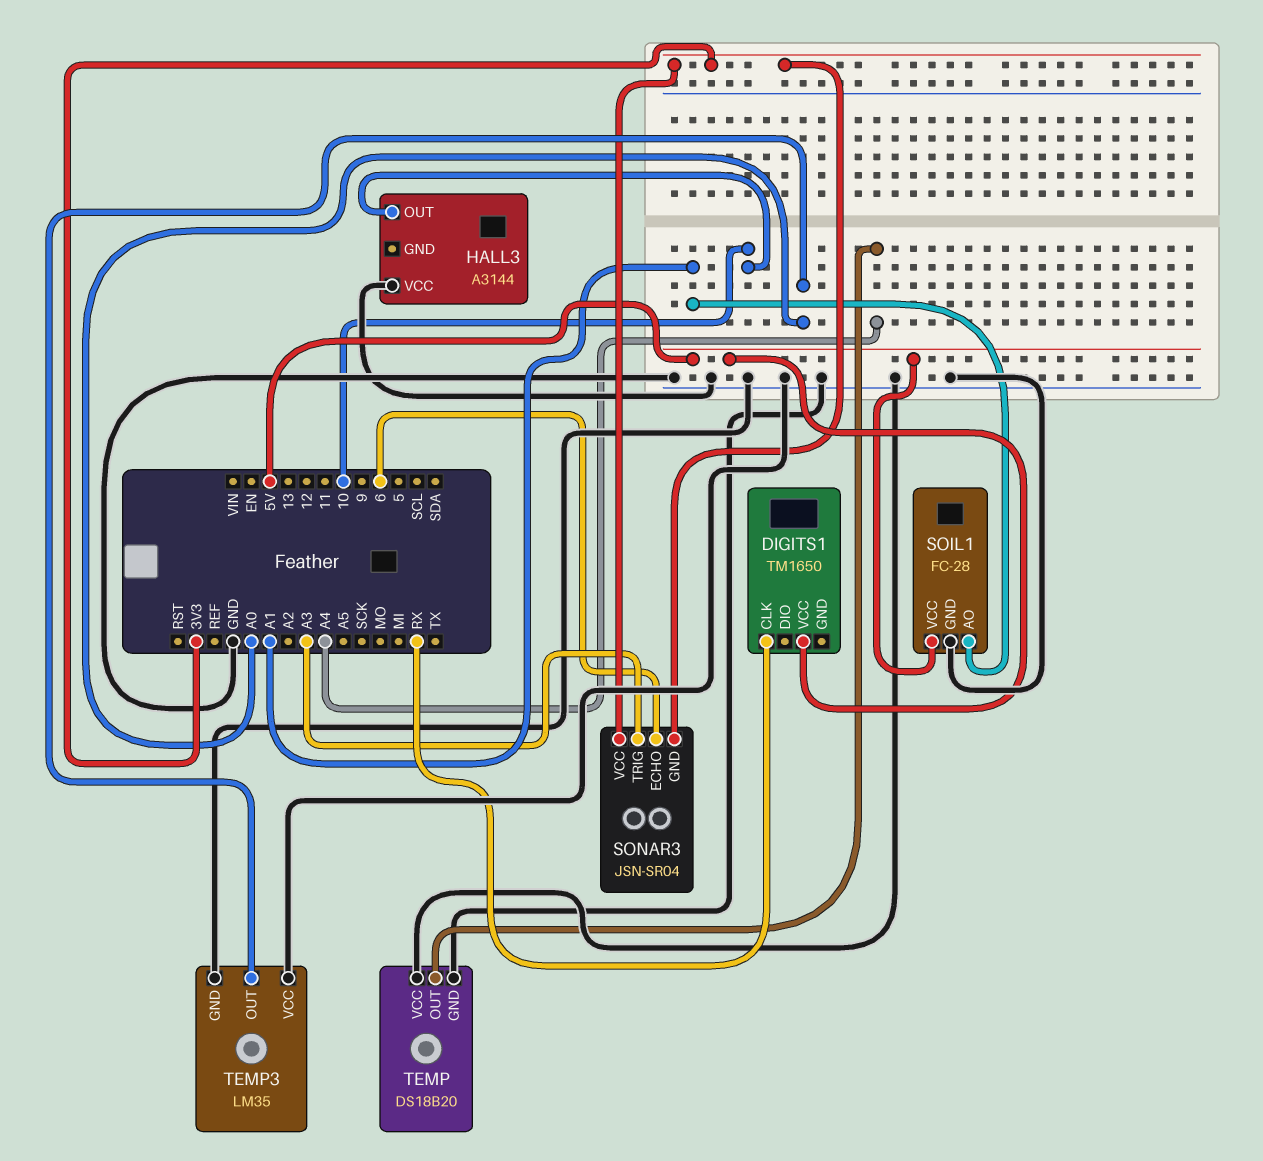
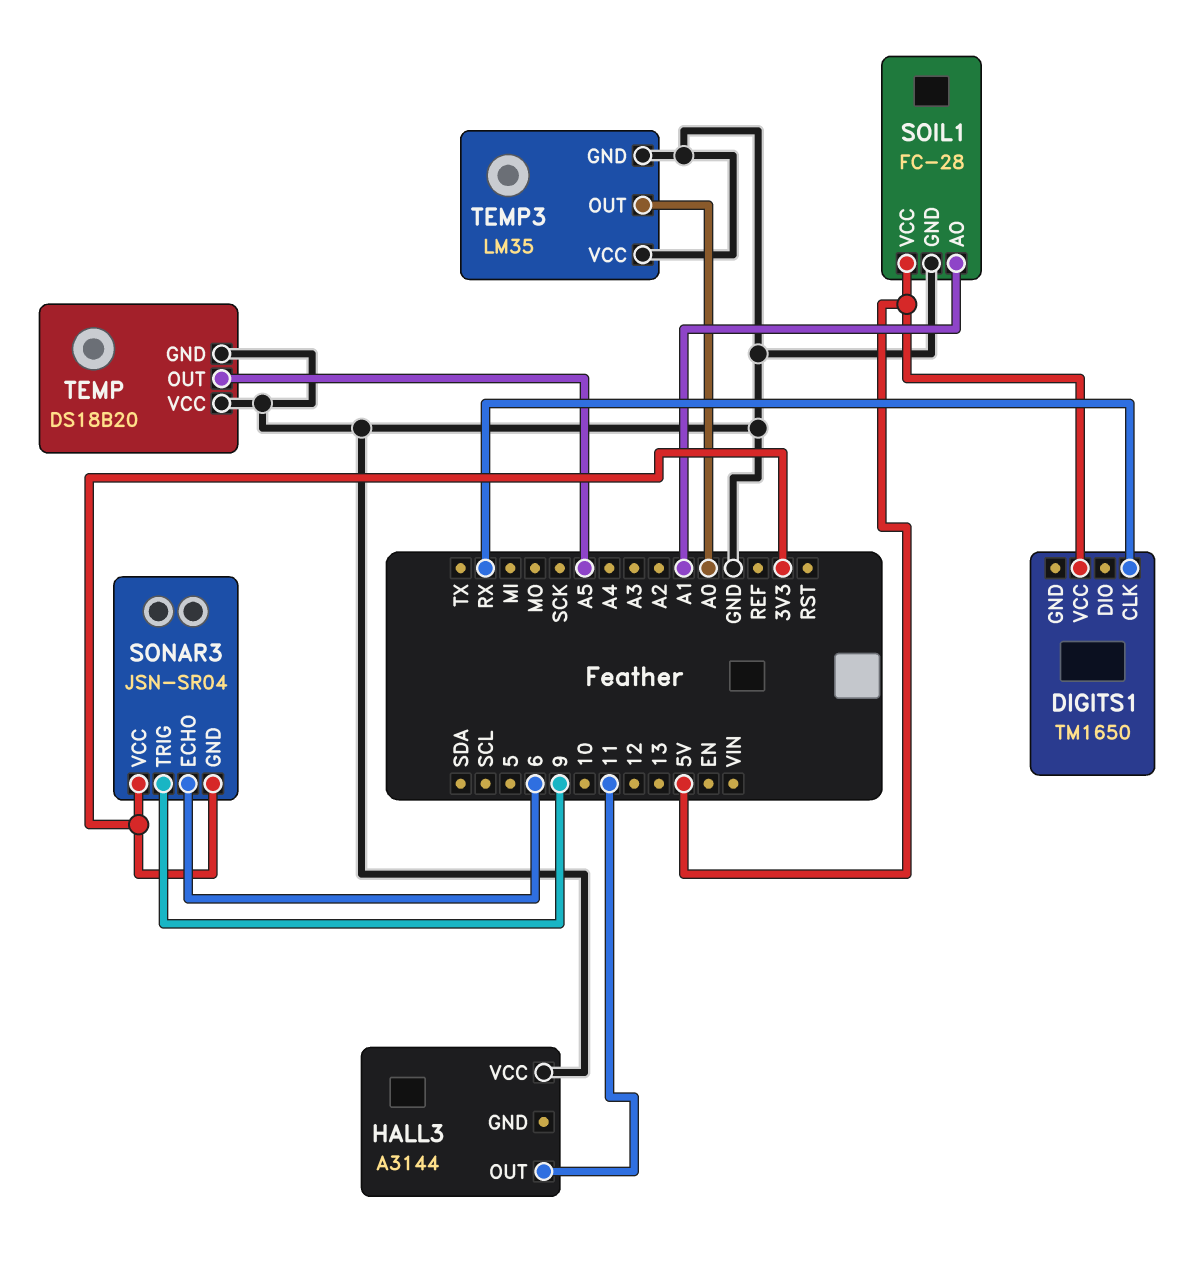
HALL3 pin OUT: 10 -> 11
SONAR3 pin TRIG: A3 -> 9
TEMP pin OUT: A4 -> A5

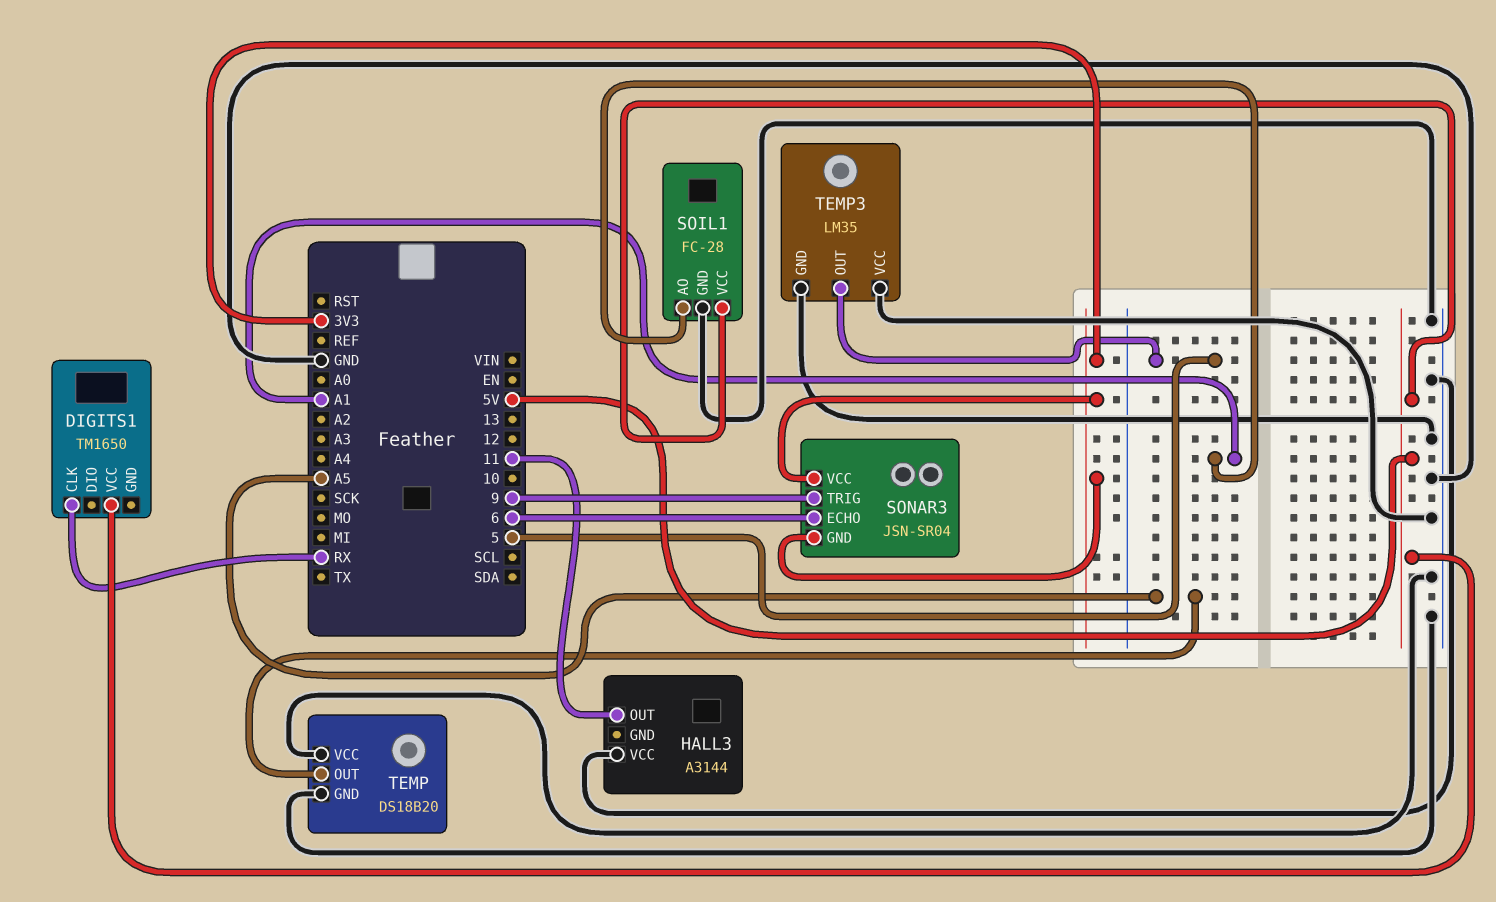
TEMP3 pin OUT: A0 -> 5

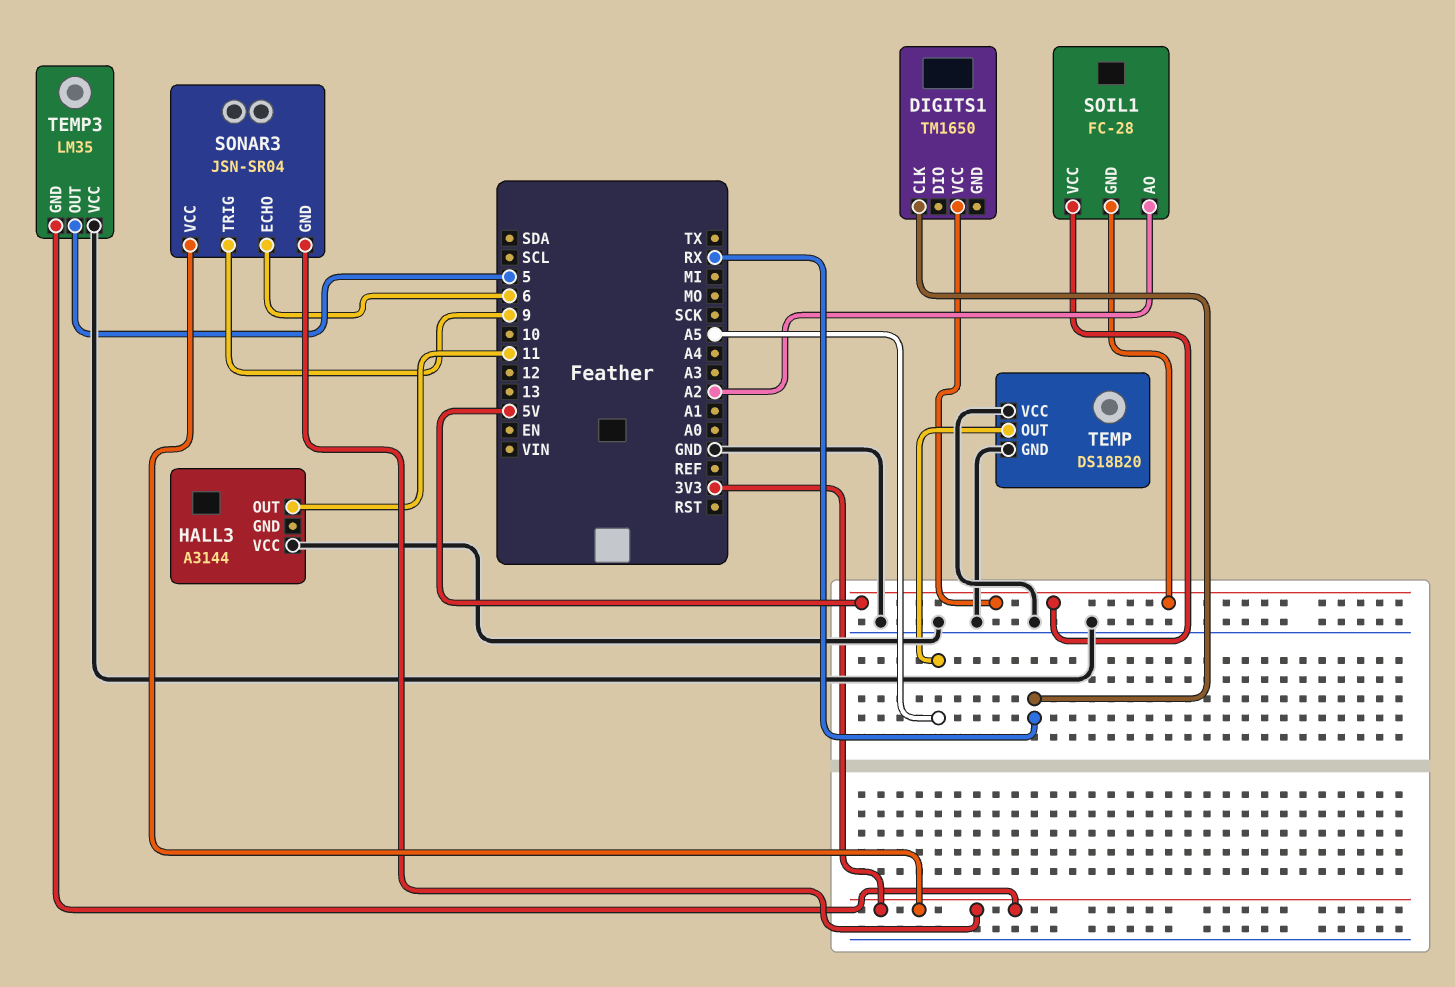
SOIL1 pin AO: A1 -> A2
SOIL1 pin GND: GND -> 5V
TEMP3 pin GND: GND -> 3V3

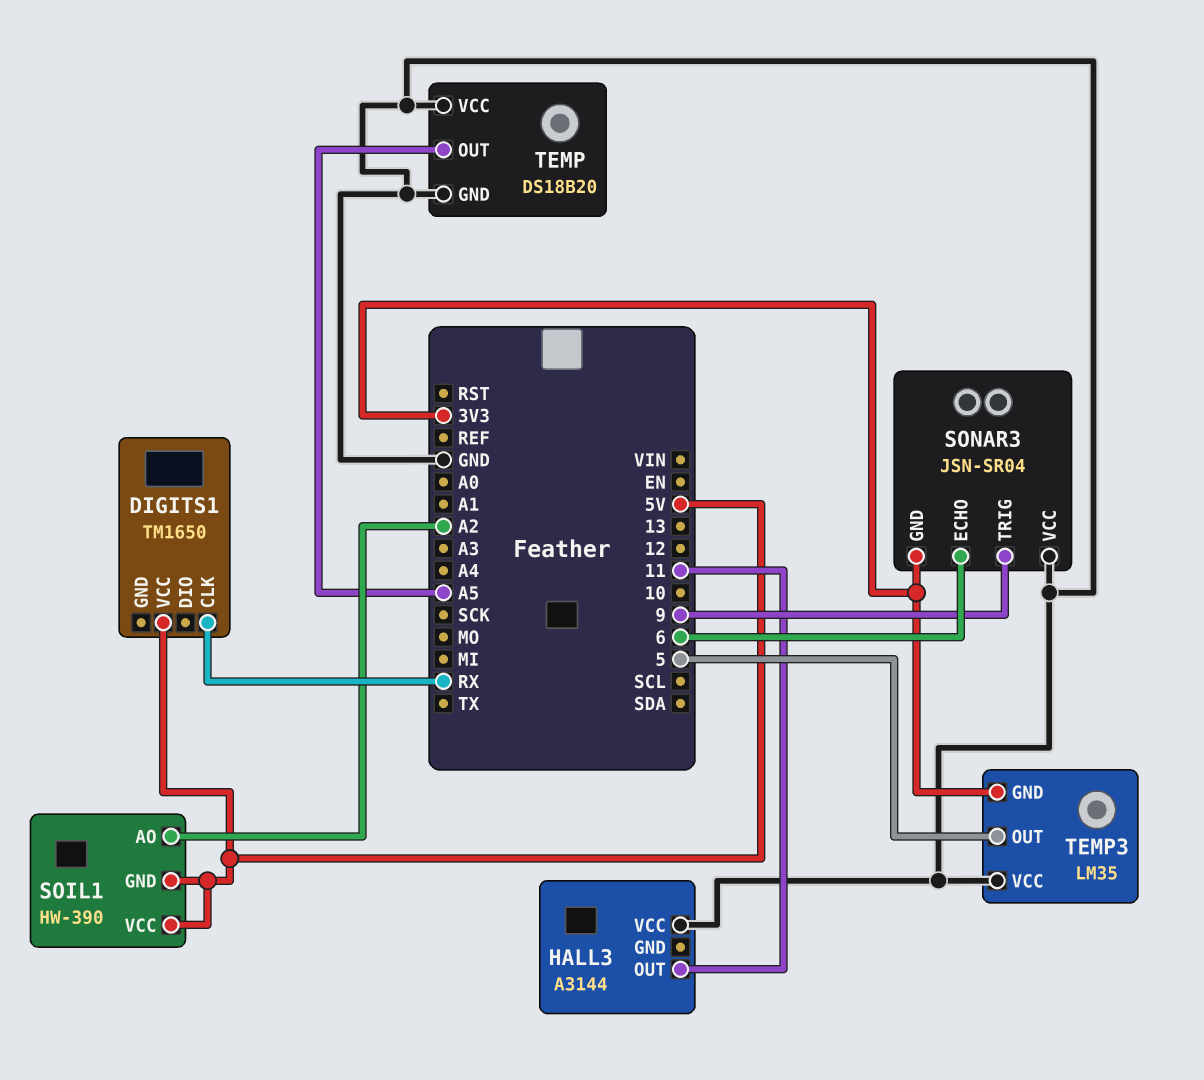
SOIL1: FC-28 -> HW-390
SONAR3 pin VCC: 3V3 -> GND

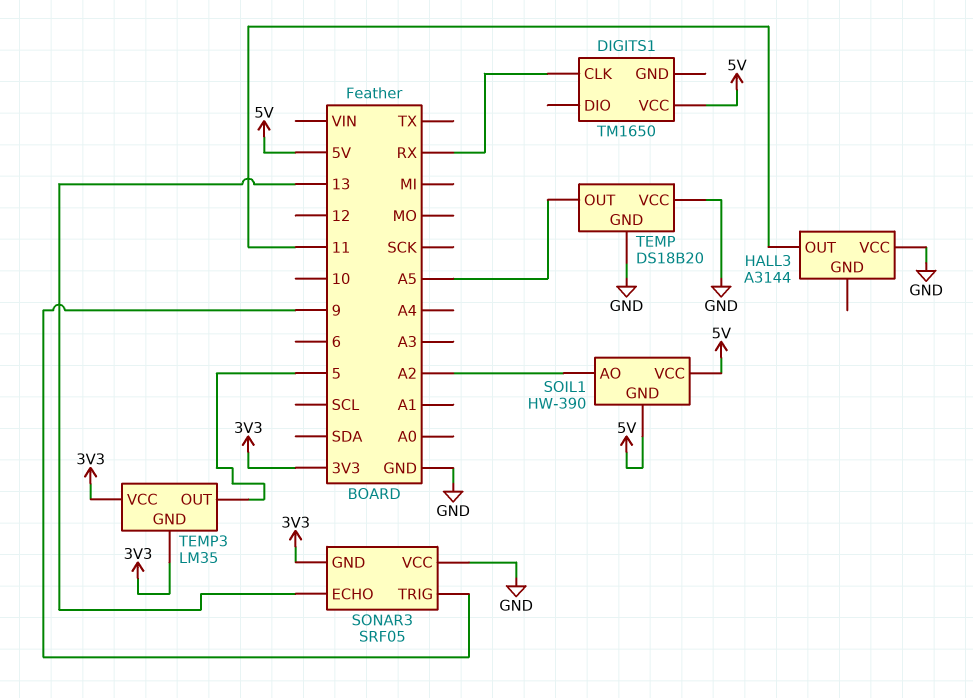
SONAR3: JSN-SR04 -> SRF05
SONAR3 pin ECHO: 6 -> 13
TEMP3 pin VCC: GND -> 3V3

